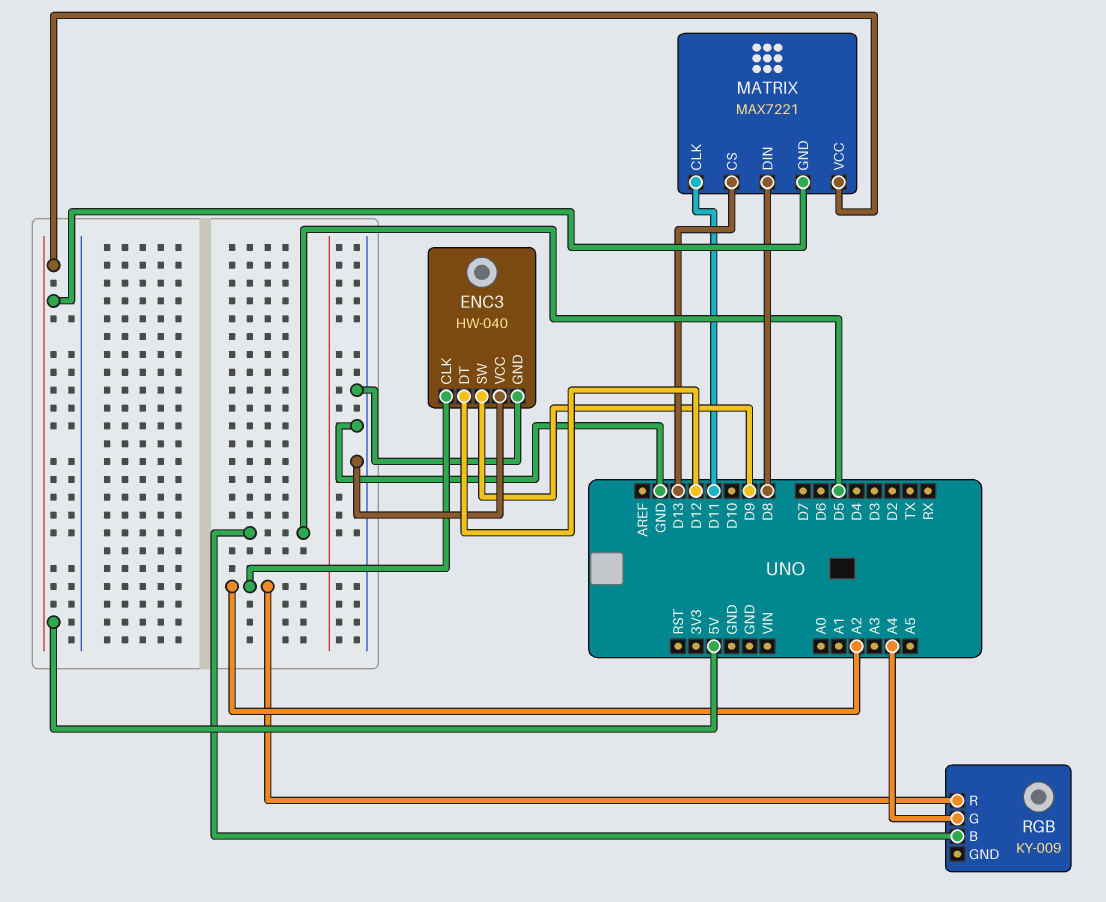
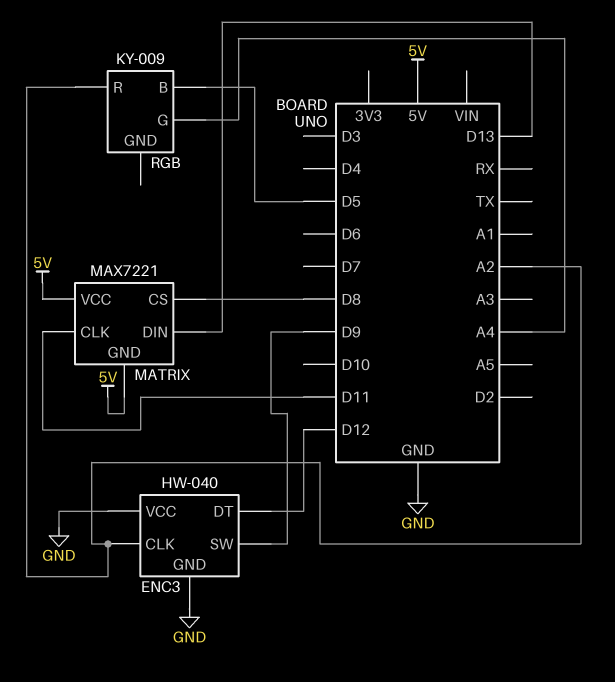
MATRIX pin CS: D13 -> D8
MATRIX pin DIN: D8 -> D13

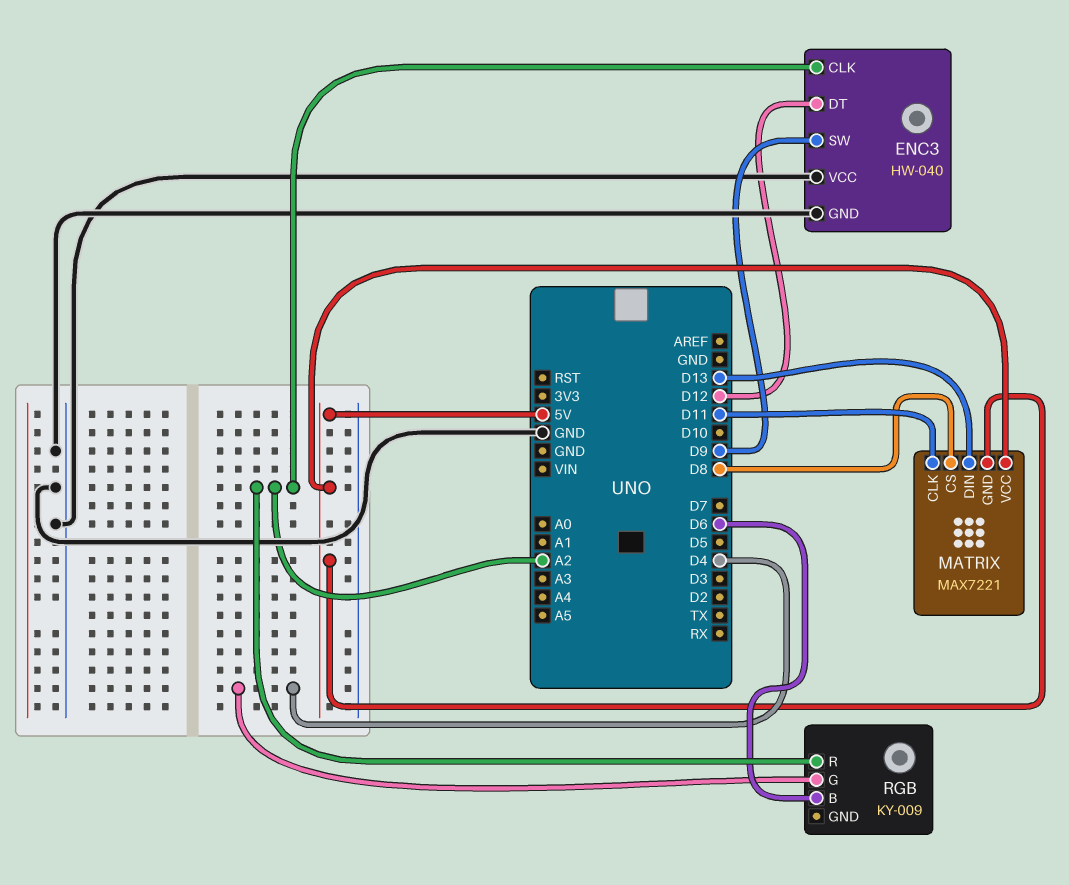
RGB pin B: D5 -> D6
RGB pin G: A4 -> D4

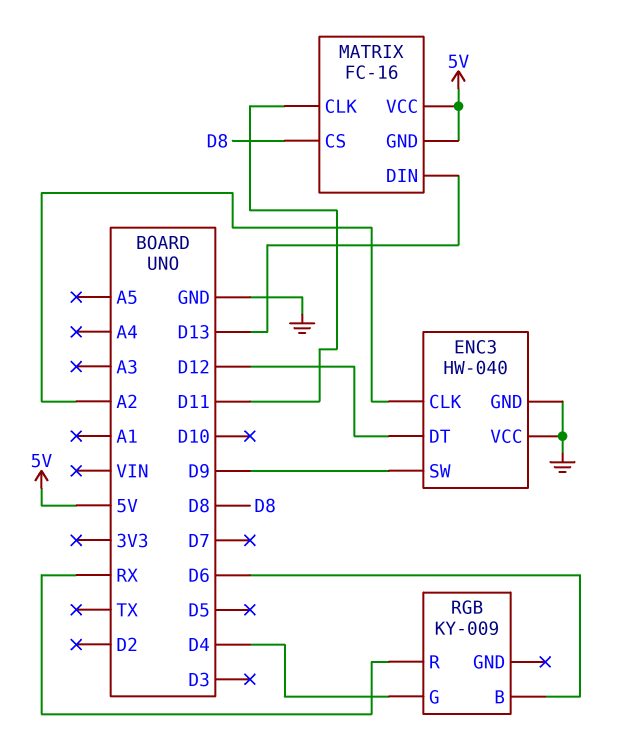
MATRIX: MAX7221 -> FC-16
RGB pin R: A2 -> RX

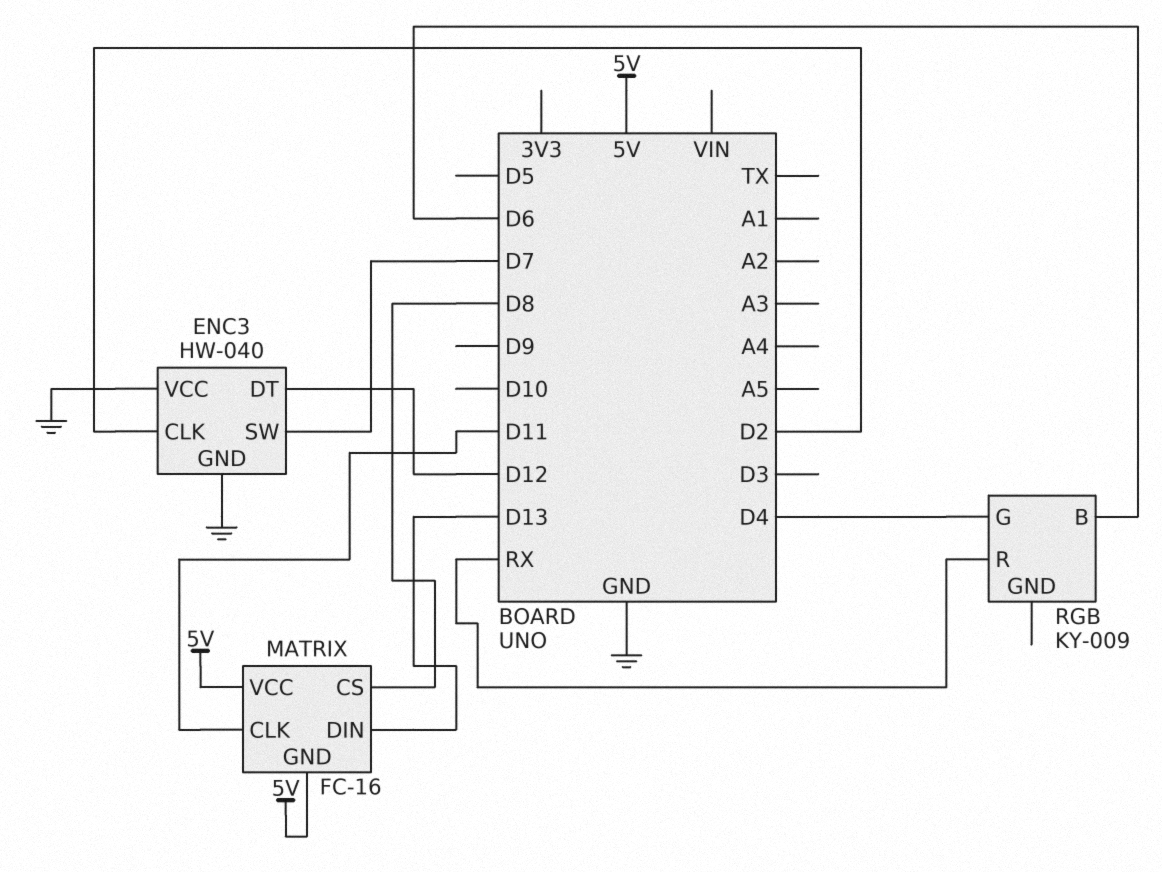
ENC3 pin CLK: A2 -> D2
ENC3 pin SW: D9 -> D7

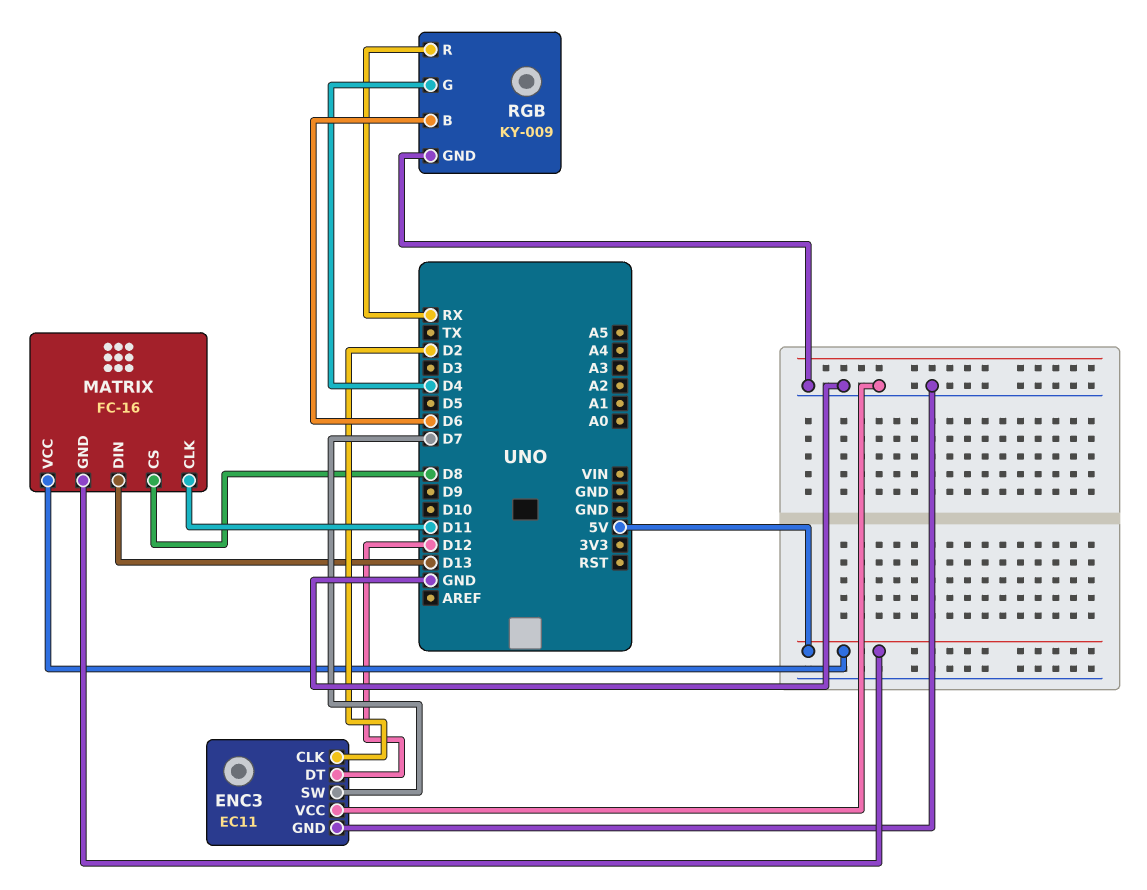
ENC3: HW-040 -> EC11
RGB pin GND: none -> GND

